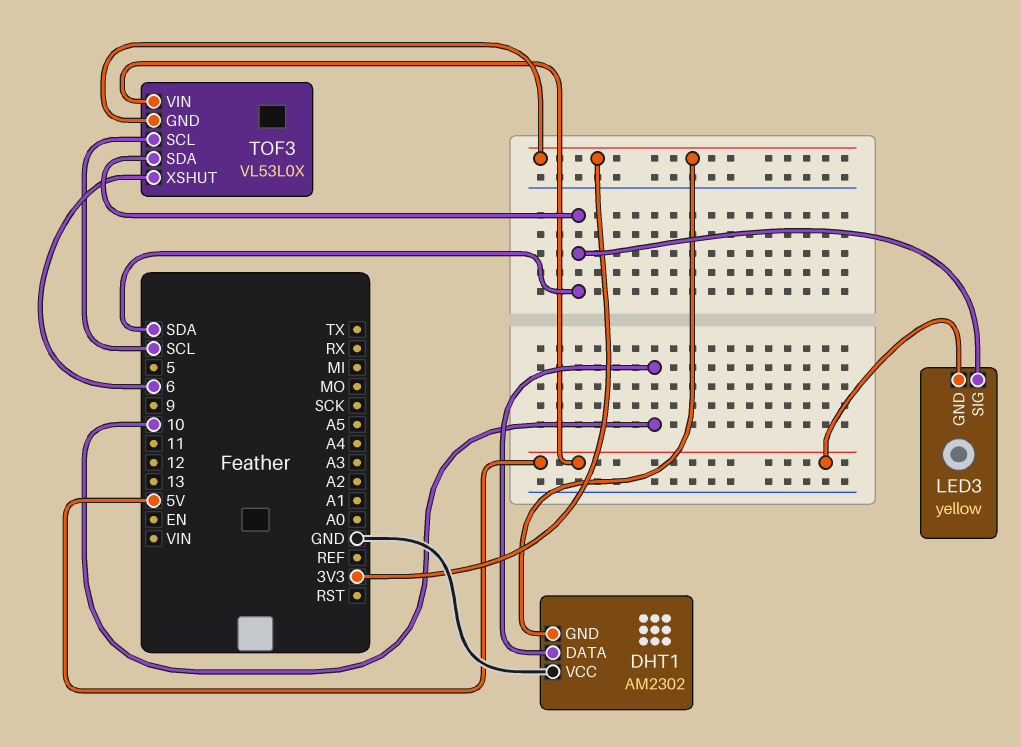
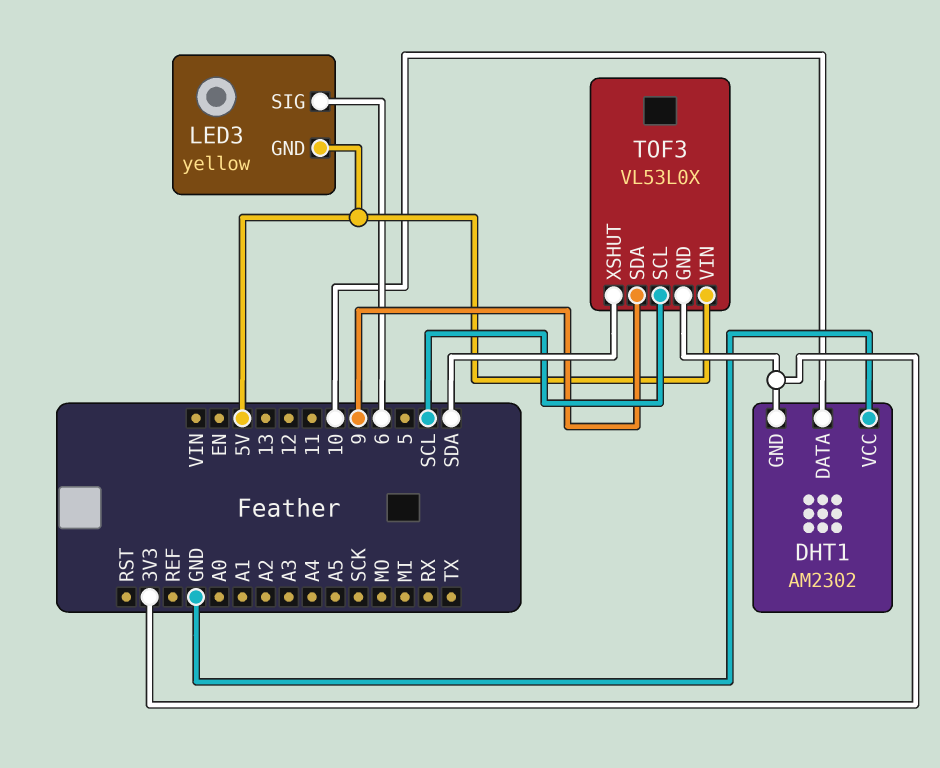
LED3 pin SIG: SDA -> 6
TOF3 pin SDA: SDA -> 9
TOF3 pin XSHUT: 6 -> SDA

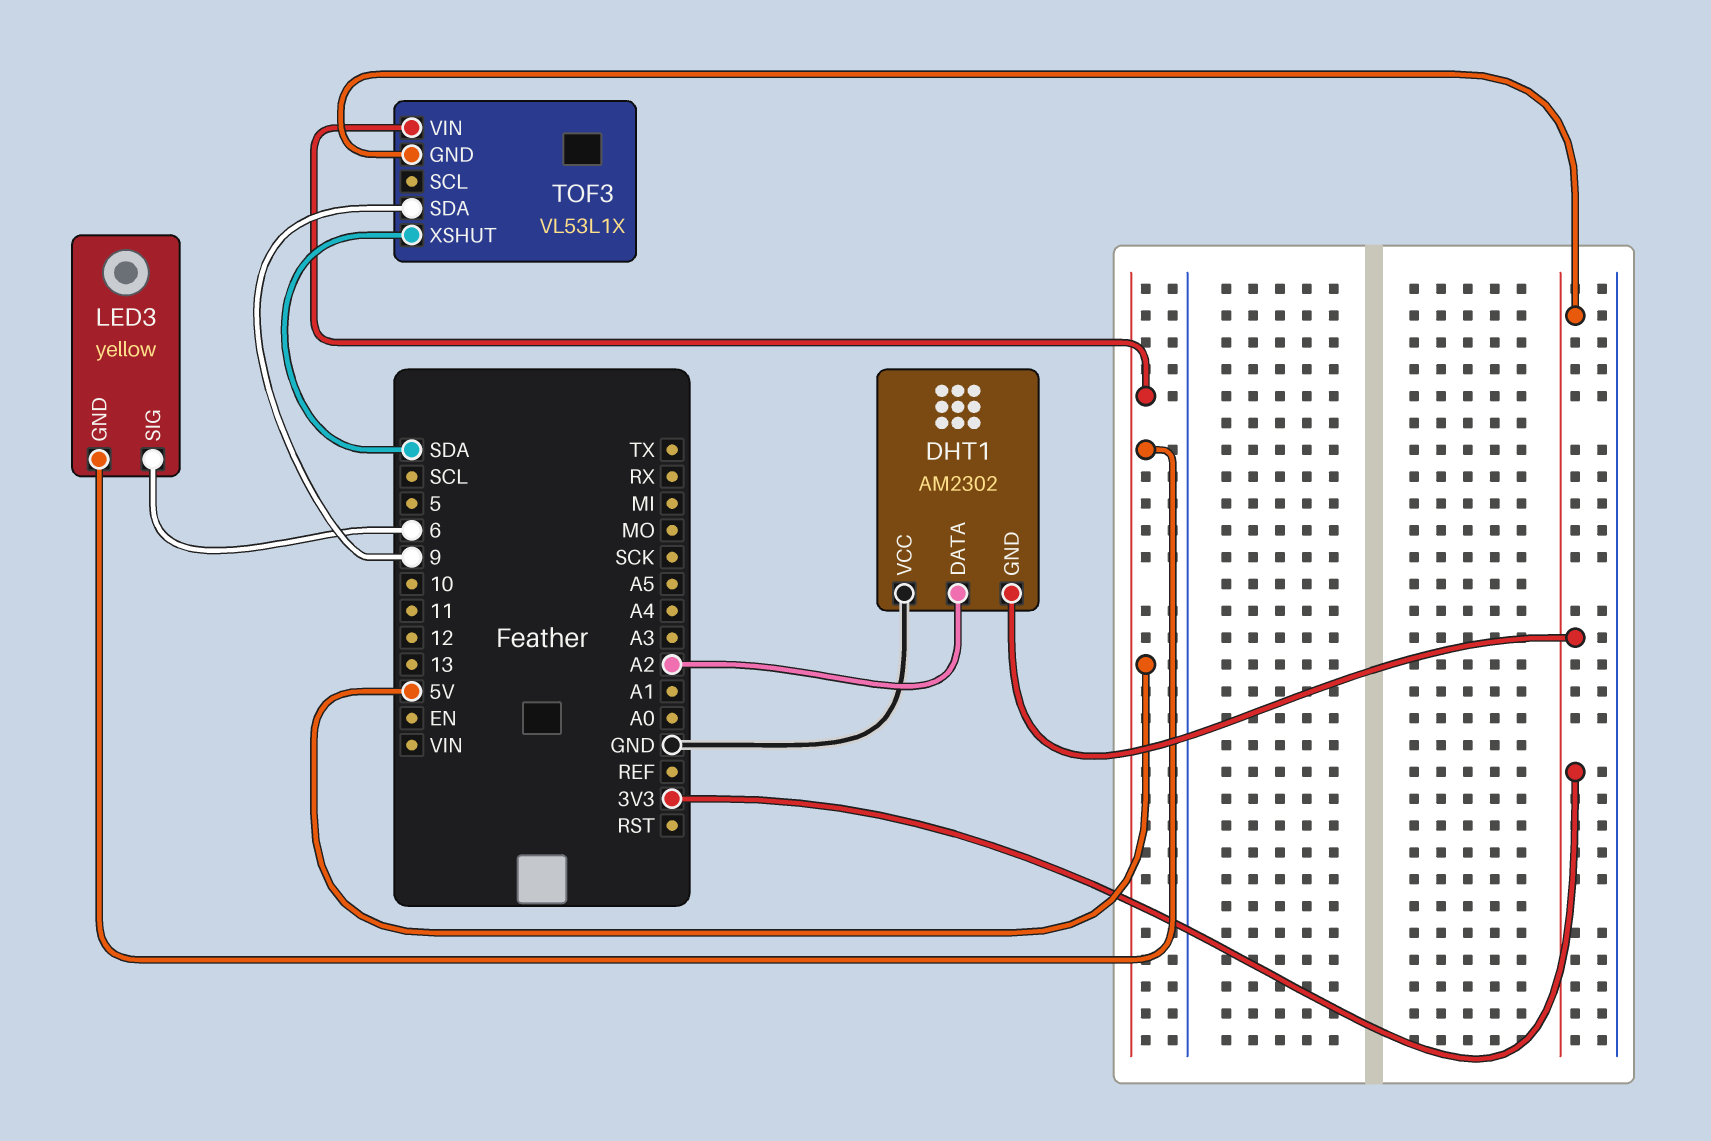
DHT1 pin DATA: 10 -> A2
TOF3: VL53L0X -> VL53L1X
TOF3 pin SCL: SCL -> none

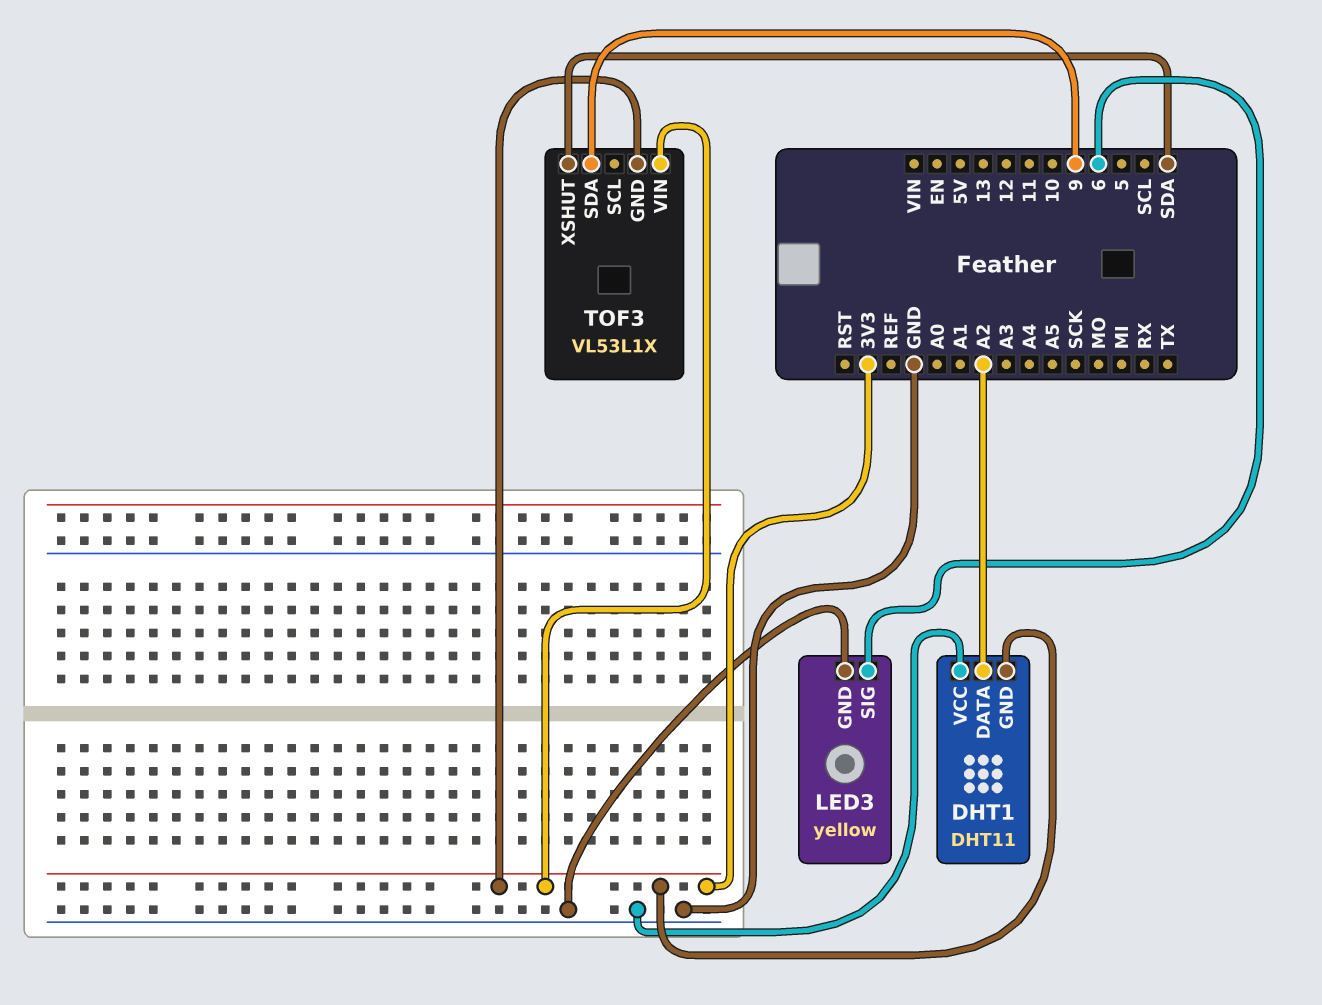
DHT1: AM2302 -> DHT11
LED3 pin GND: 5V -> GND
TOF3 pin VIN: 5V -> 3V3

